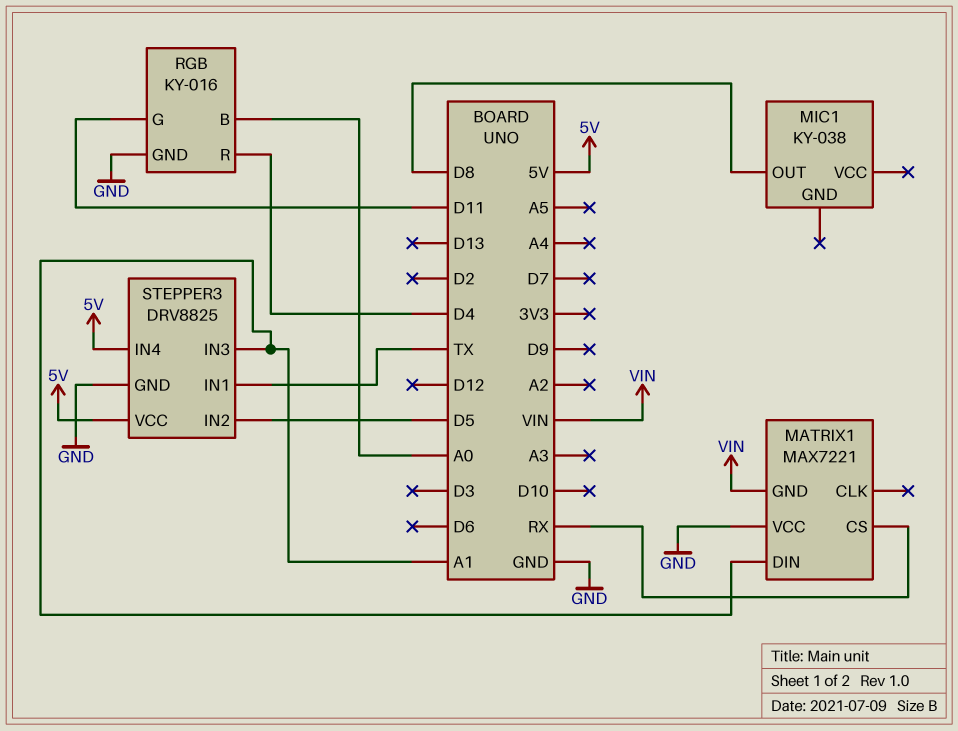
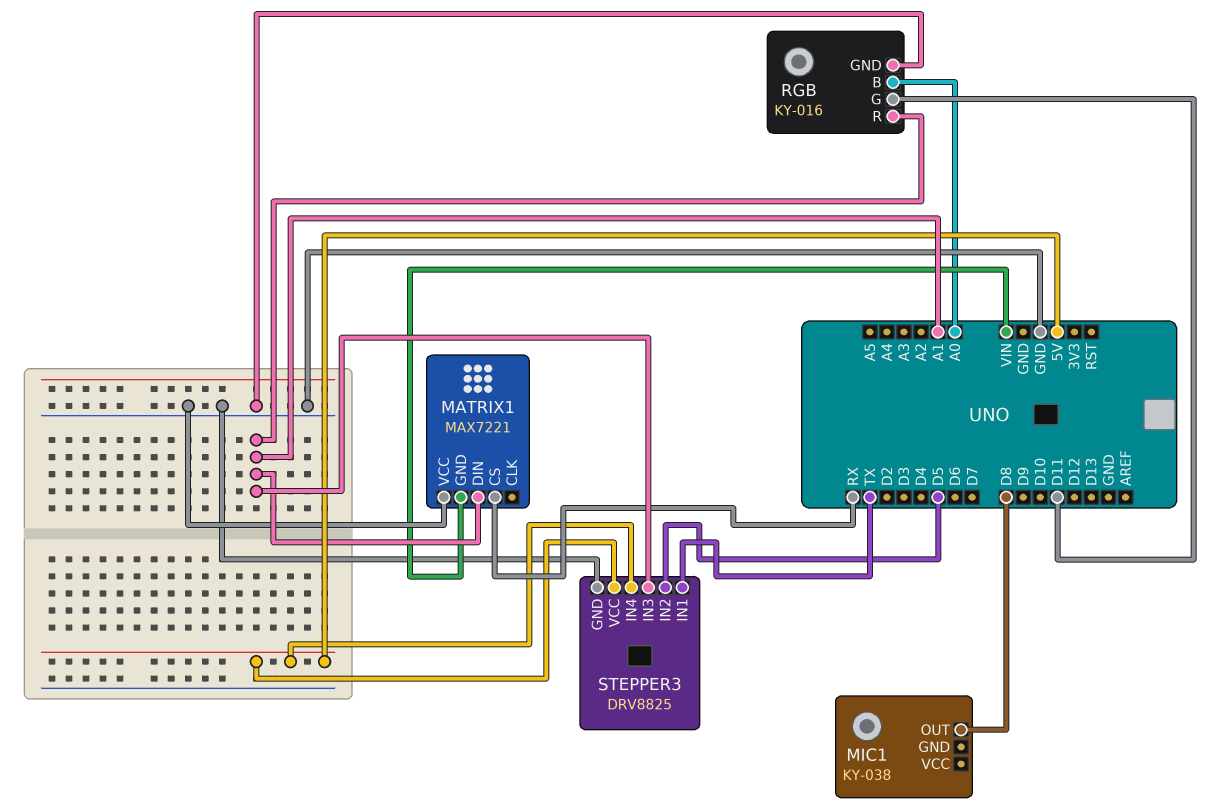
RGB pin R: D4 -> A1

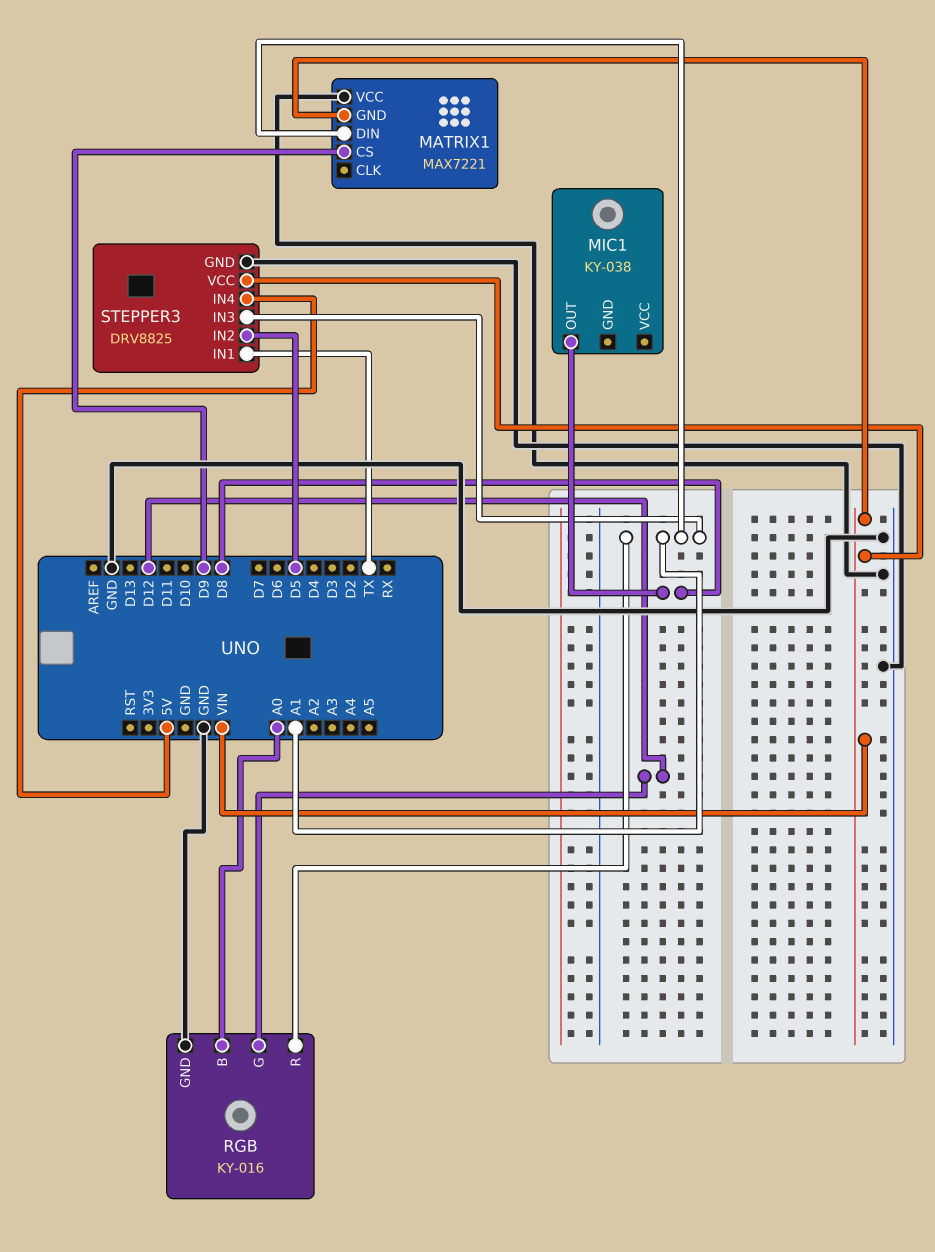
MATRIX1 pin CS: RX -> D9
RGB pin G: D11 -> D12
STEPPER3 pin VCC: 5V -> VIN

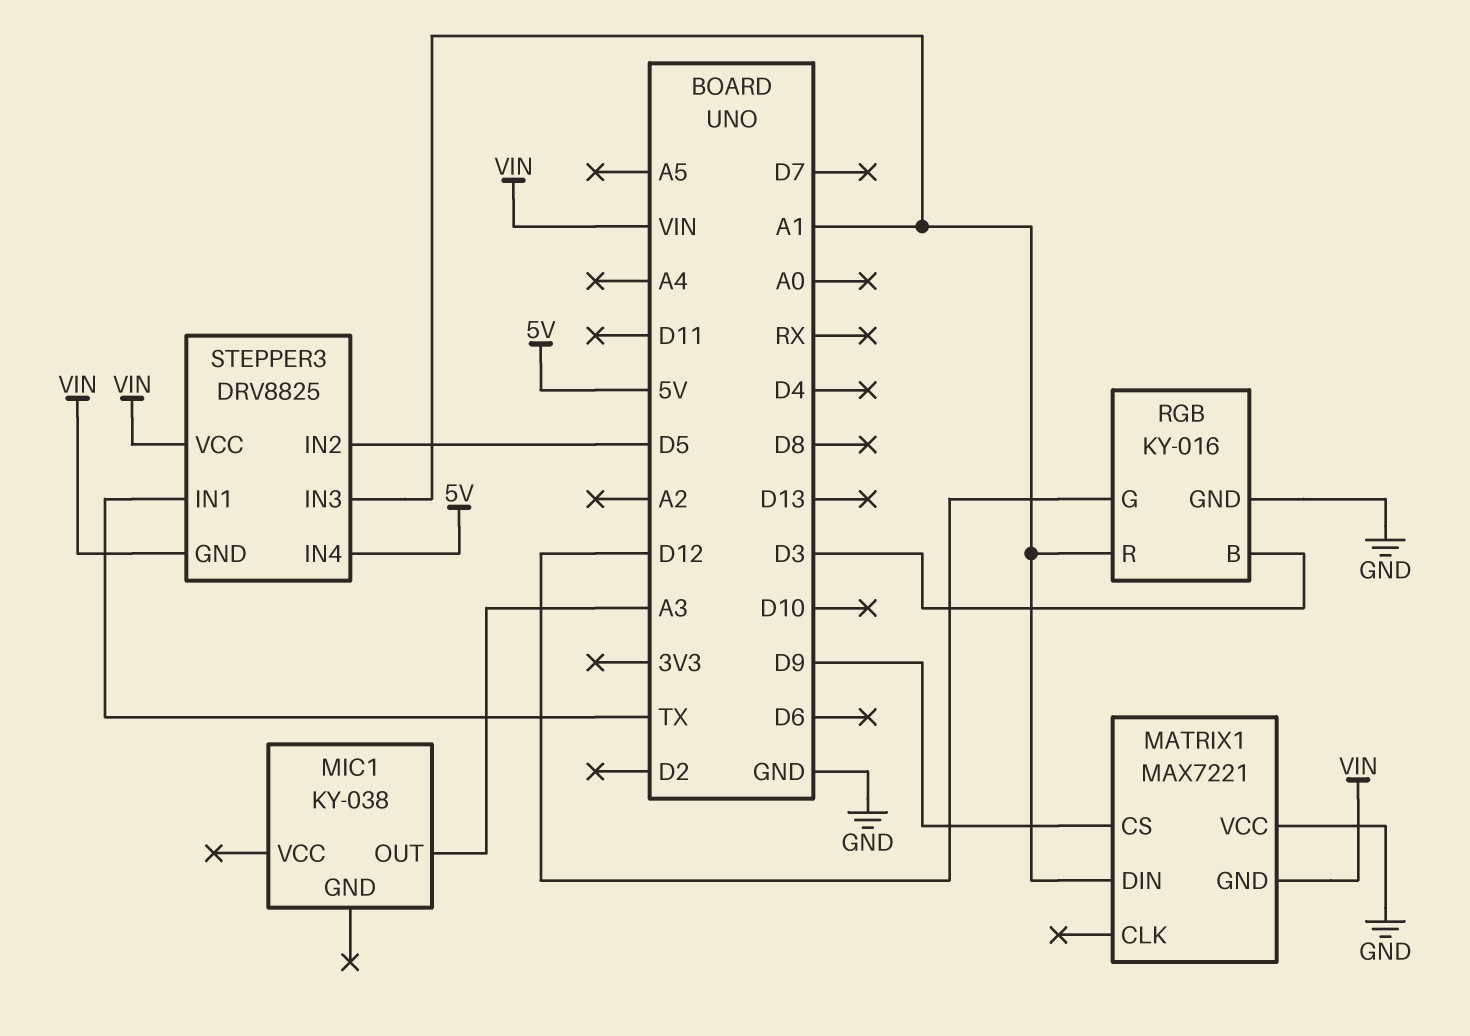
MIC1 pin OUT: D8 -> A3
RGB pin B: A0 -> D3
STEPPER3 pin GND: GND -> VIN

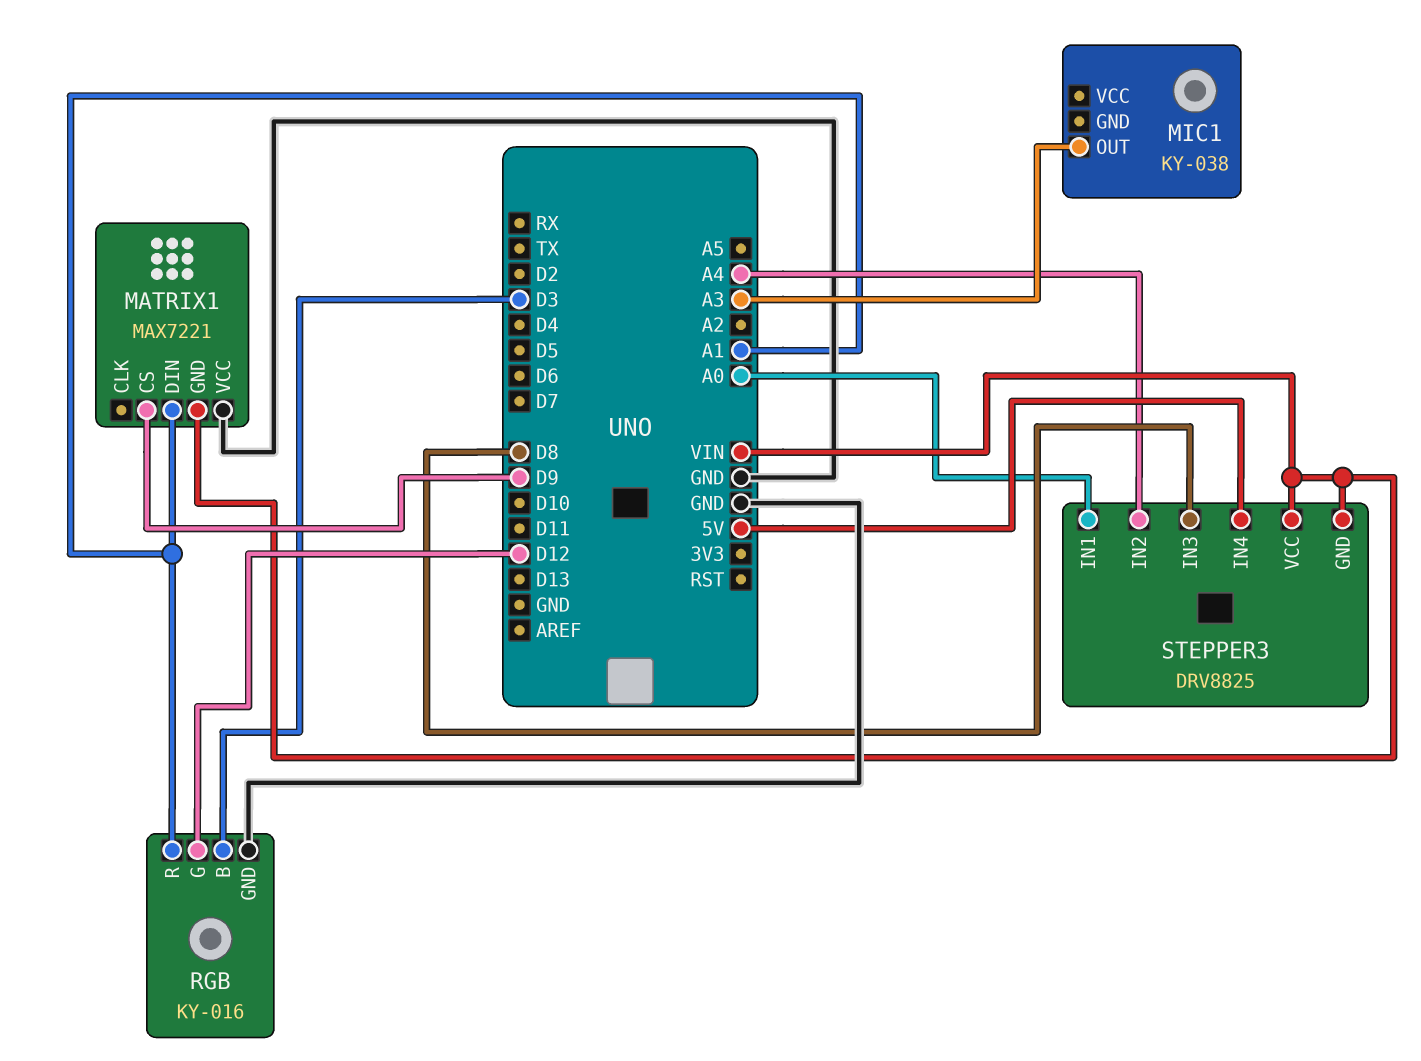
STEPPER3 pin IN1: TX -> A0
STEPPER3 pin IN2: D5 -> A4
STEPPER3 pin IN3: A1 -> D8

